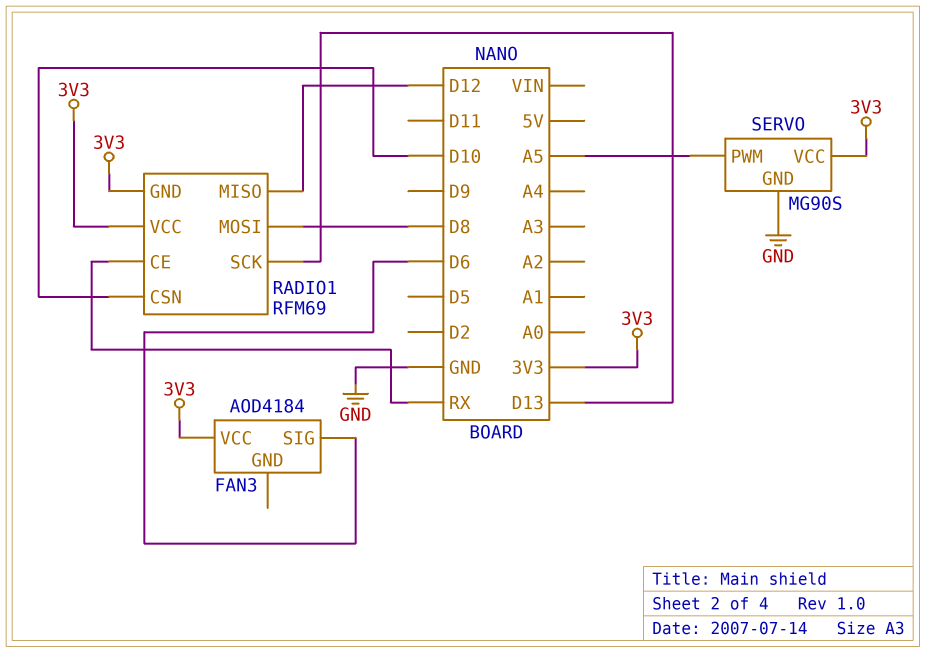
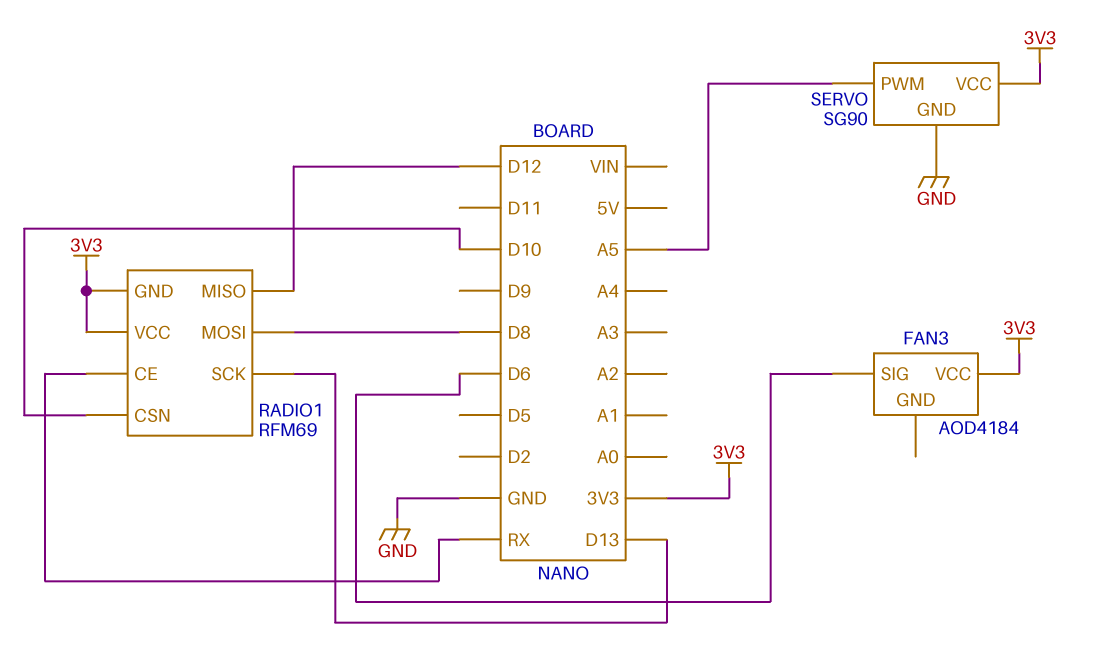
SERVO: MG90S -> SG90

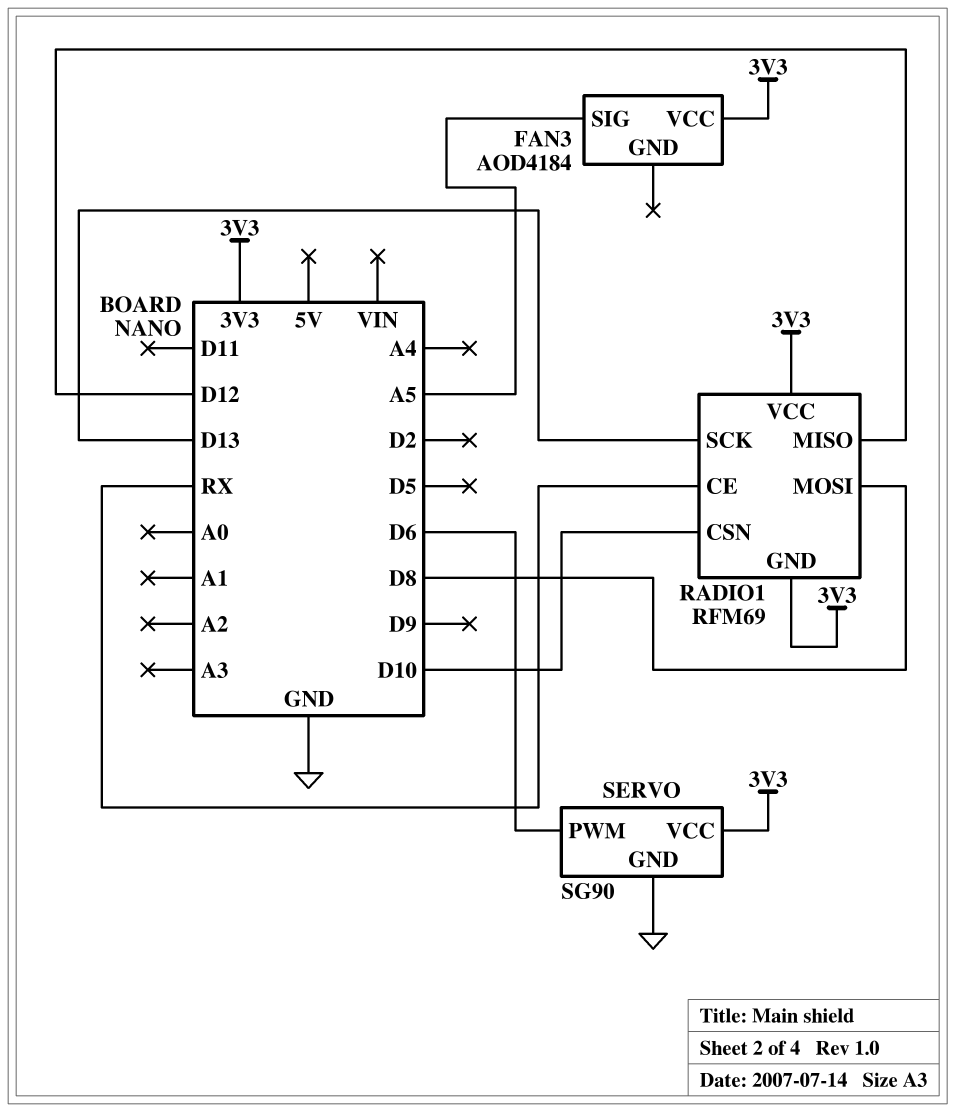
FAN3 pin SIG: D6 -> A5
SERVO pin PWM: A5 -> D6

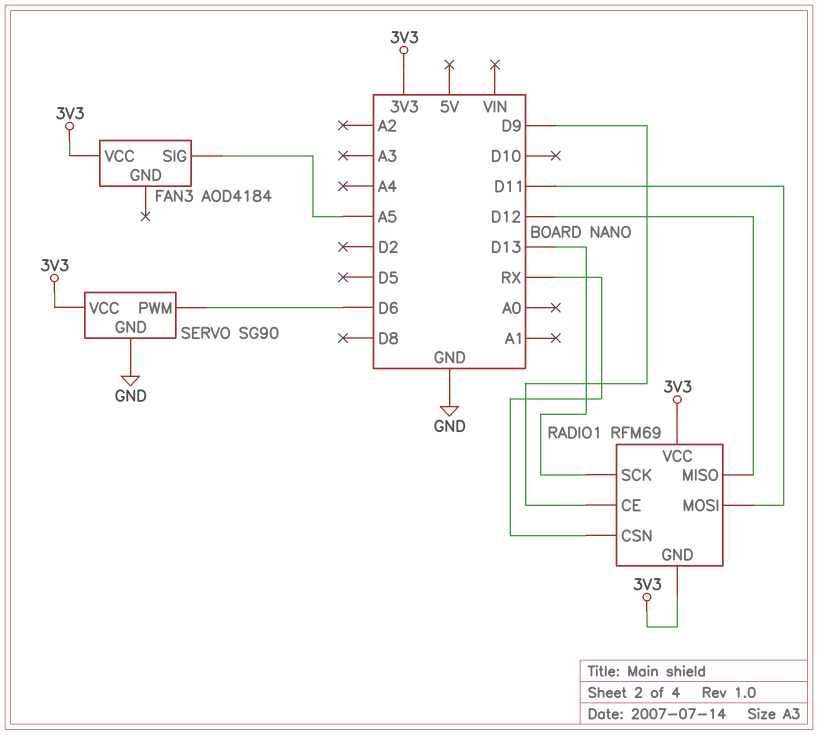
RADIO1 pin CE: RX -> D9
RADIO1 pin CSN: D10 -> RX
RADIO1 pin MOSI: D8 -> D11

